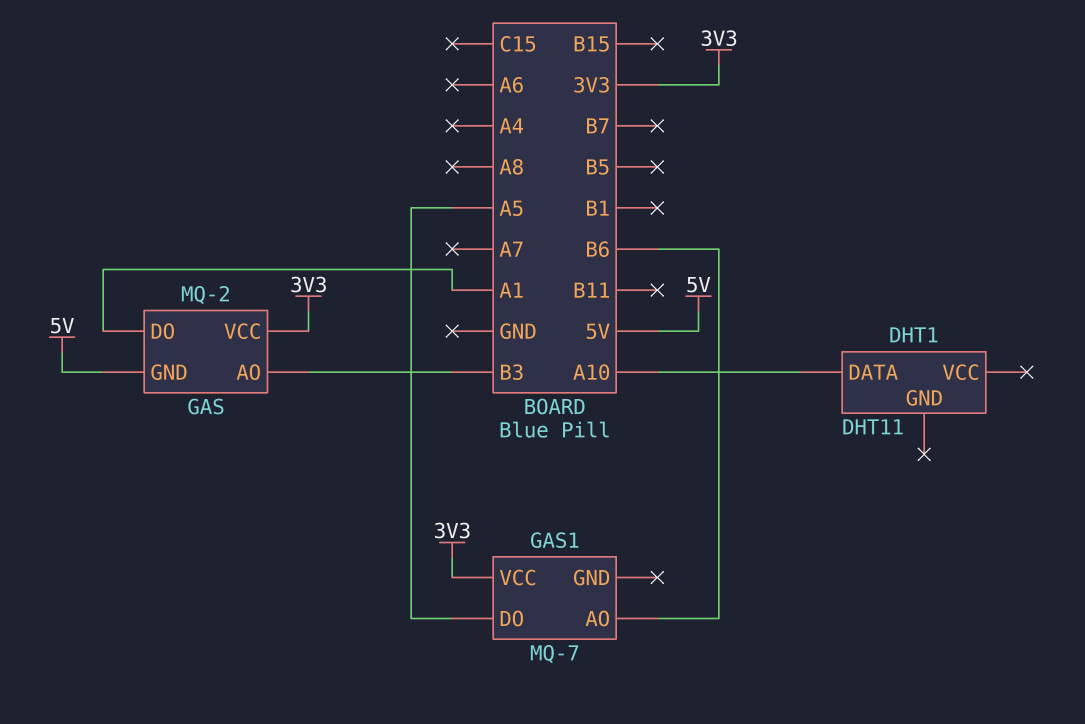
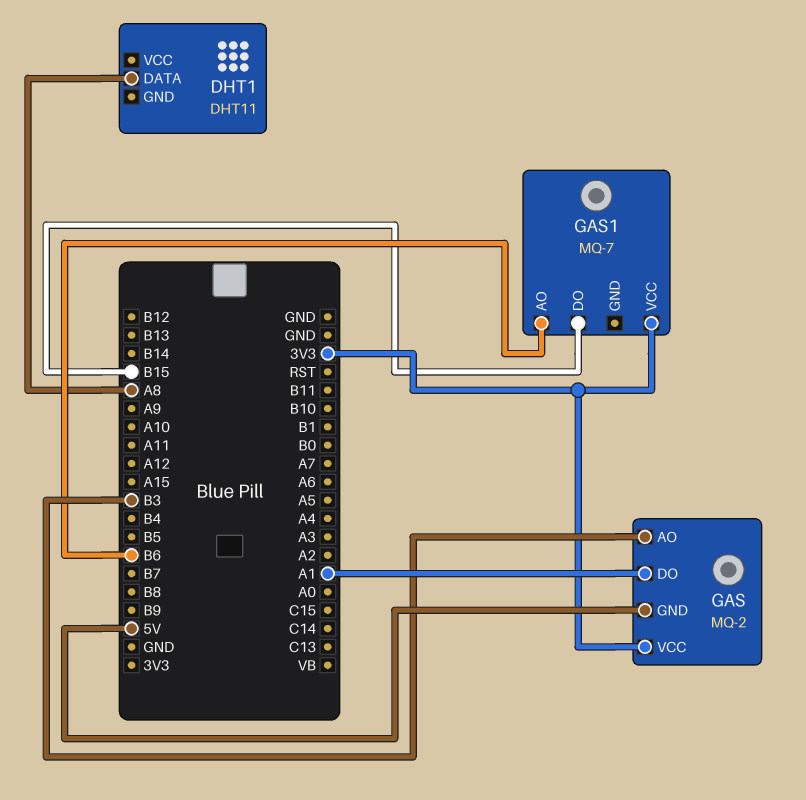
DHT1 pin DATA: A10 -> A8
GAS1 pin DO: A5 -> B15

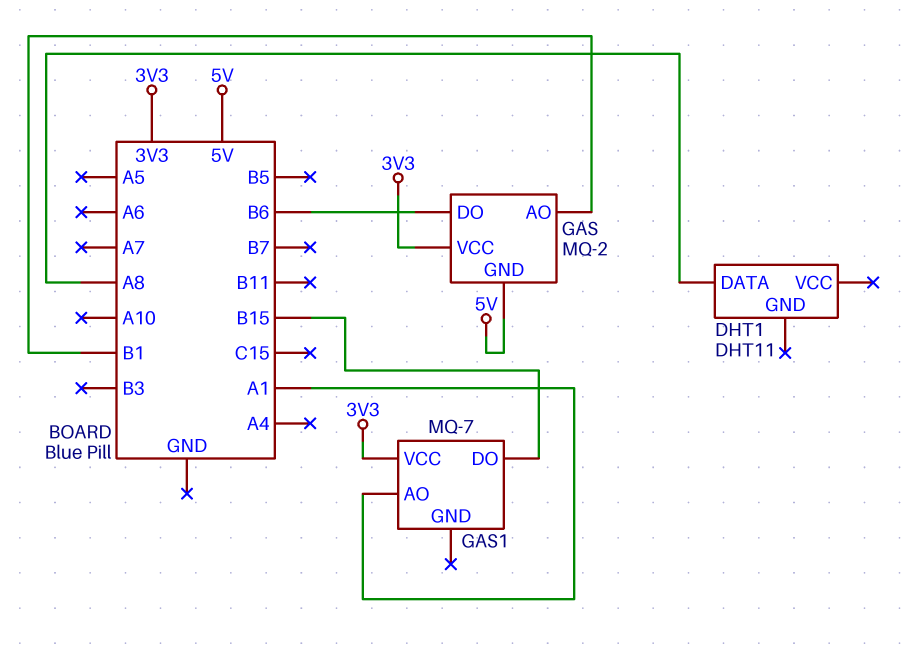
GAS pin AO: B3 -> B1
GAS pin DO: A1 -> B6
GAS1 pin AO: B6 -> A1

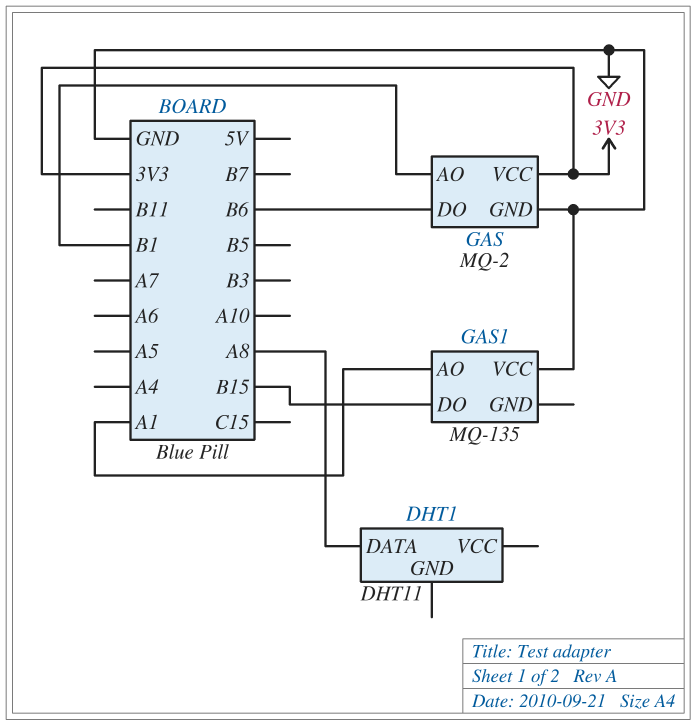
GAS pin GND: 5V -> GND
GAS1: MQ-7 -> MQ-135
GAS1 pin VCC: 3V3 -> GND

